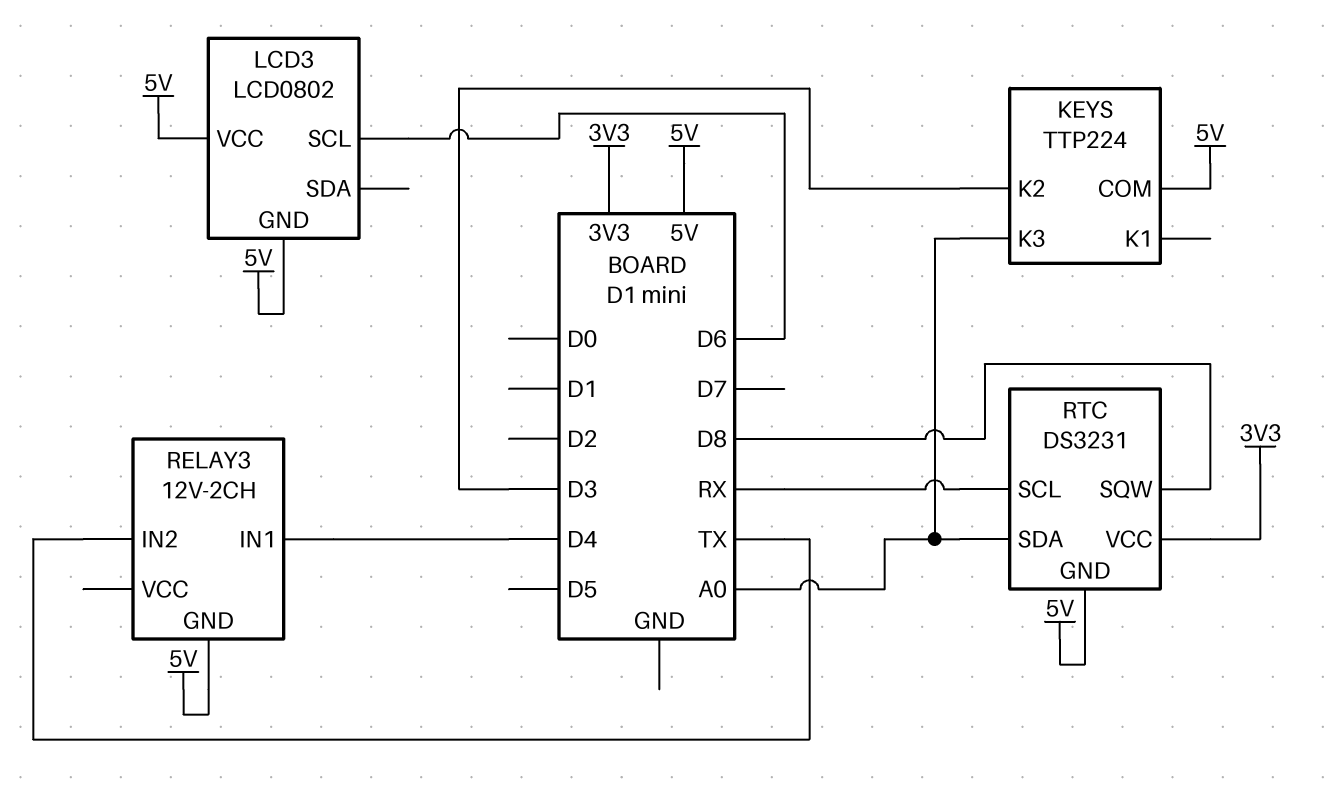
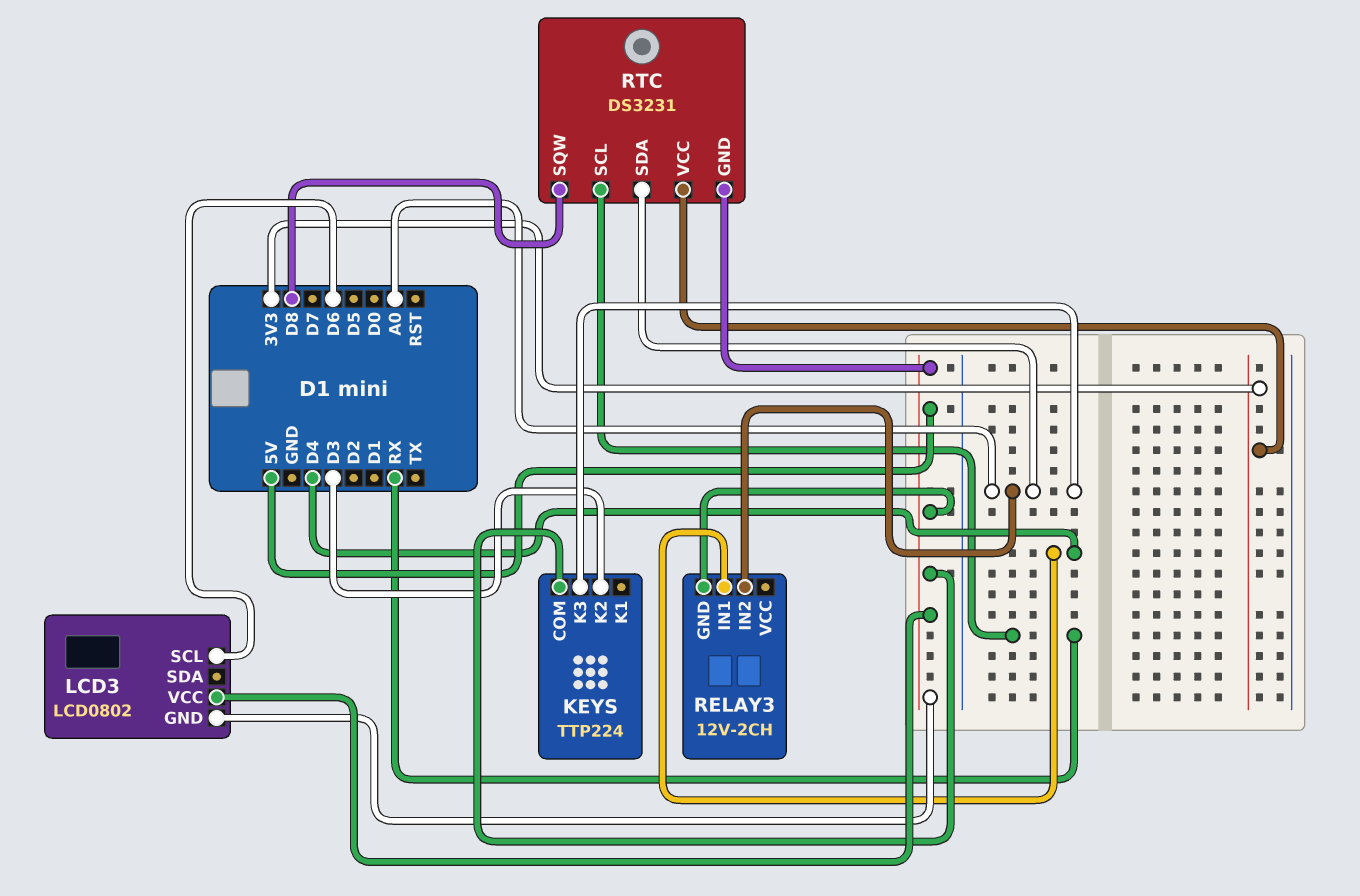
RELAY3 pin IN2: TX -> A0

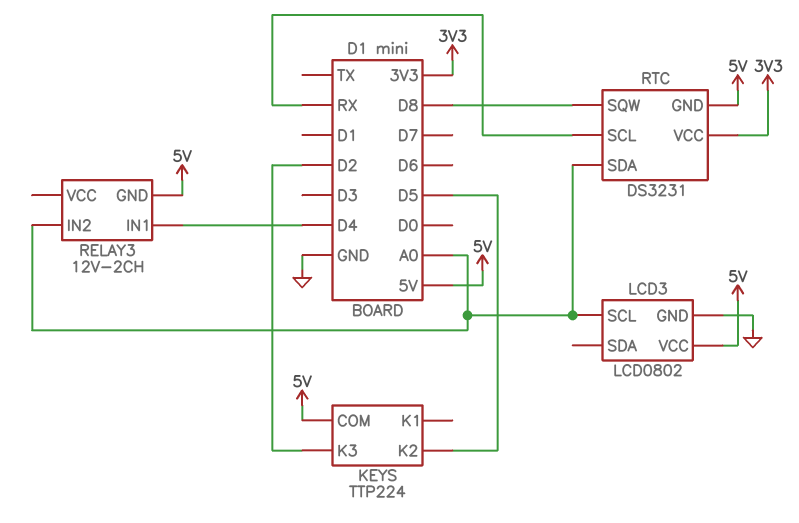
KEYS pin K2: D3 -> D5
KEYS pin K3: A0 -> D2
LCD3 pin GND: 5V -> GND
LCD3 pin SCL: D6 -> A0

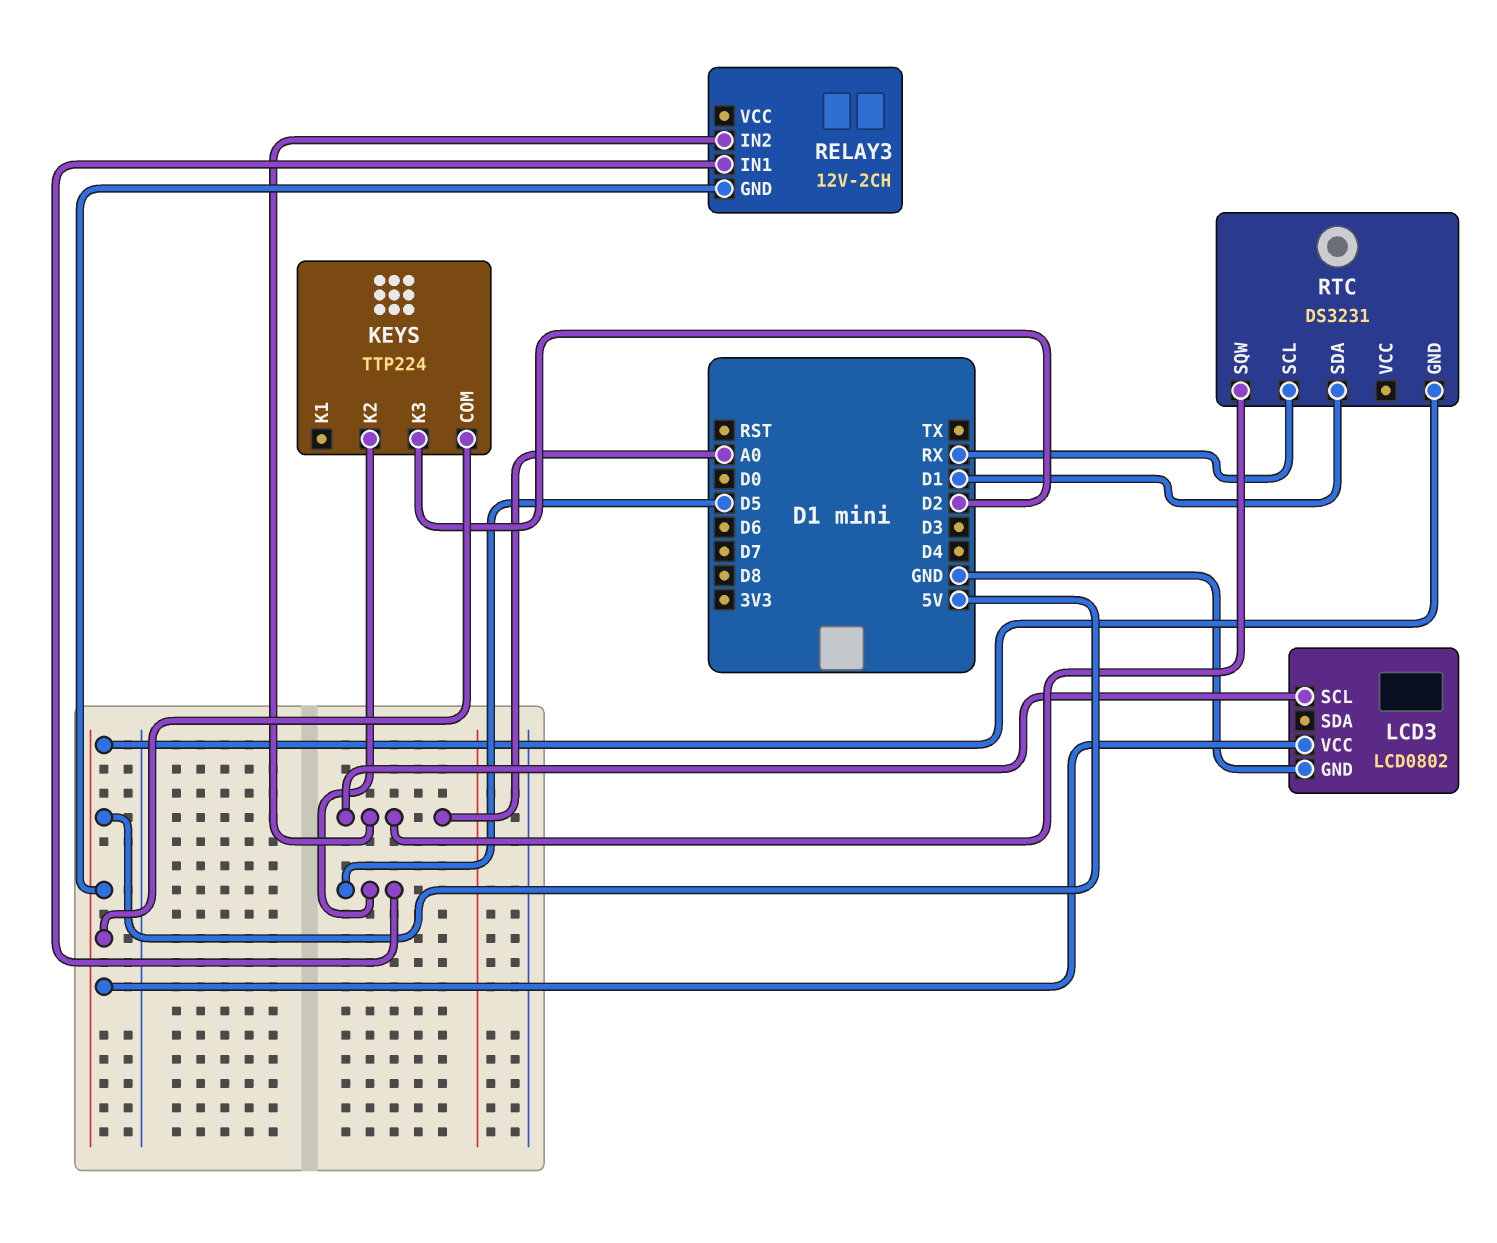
RELAY3 pin IN1: D4 -> D5
RTC pin SDA: A0 -> D1
RTC pin SQW: D8 -> A0
RTC pin VCC: 3V3 -> none

